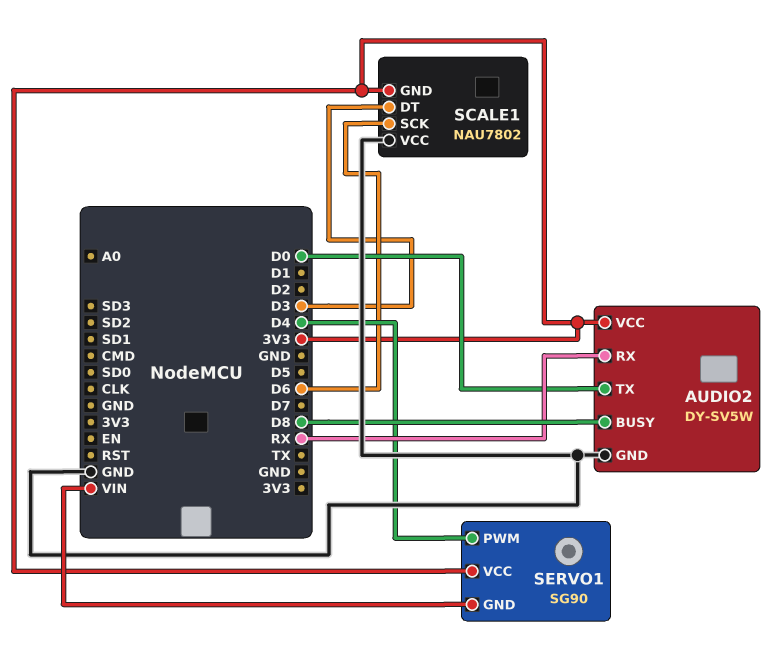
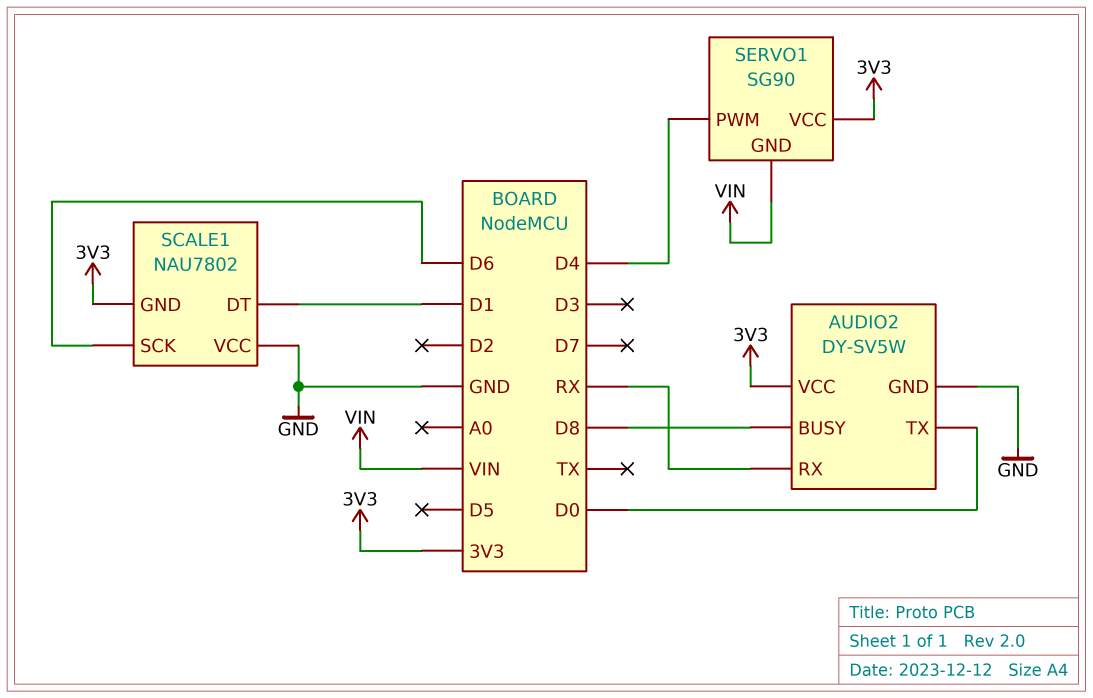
SCALE1 pin DT: D3 -> D1

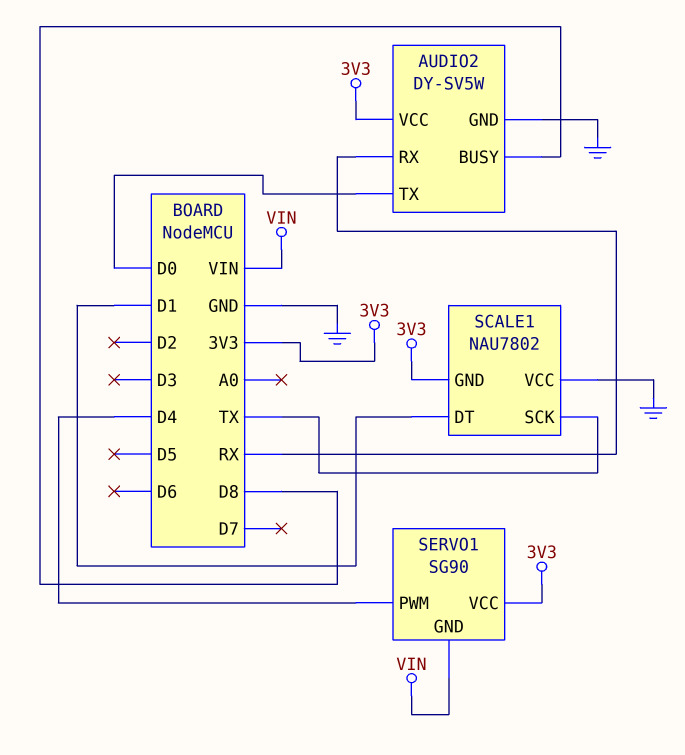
SCALE1 pin SCK: D6 -> TX

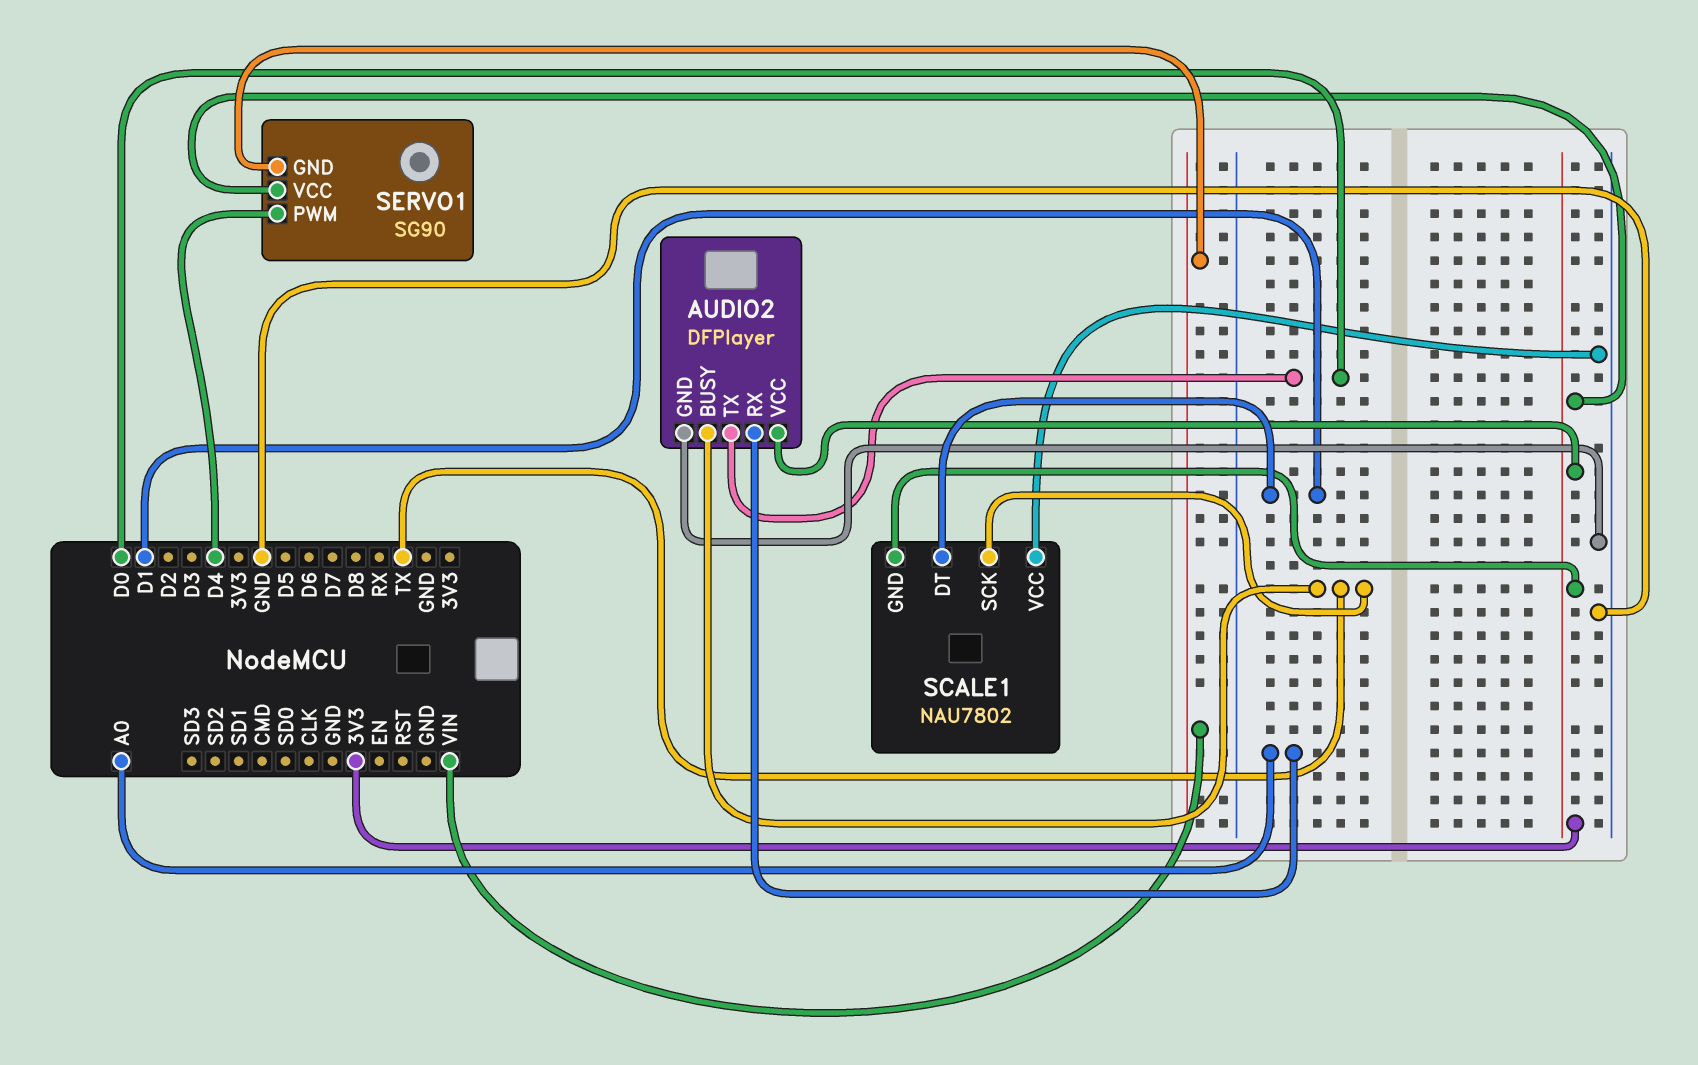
AUDIO2: DY-SV5W -> DFPlayer
AUDIO2 pin BUSY: D8 -> TX
AUDIO2 pin RX: RX -> A0

